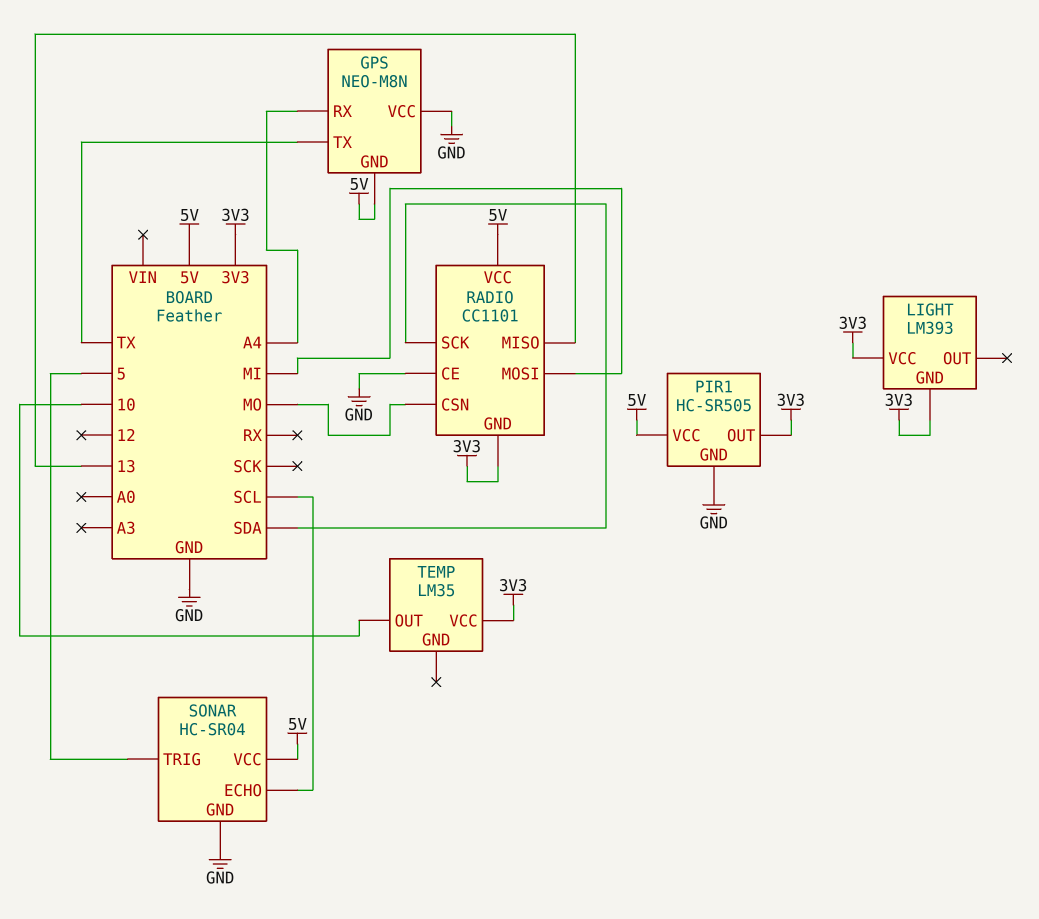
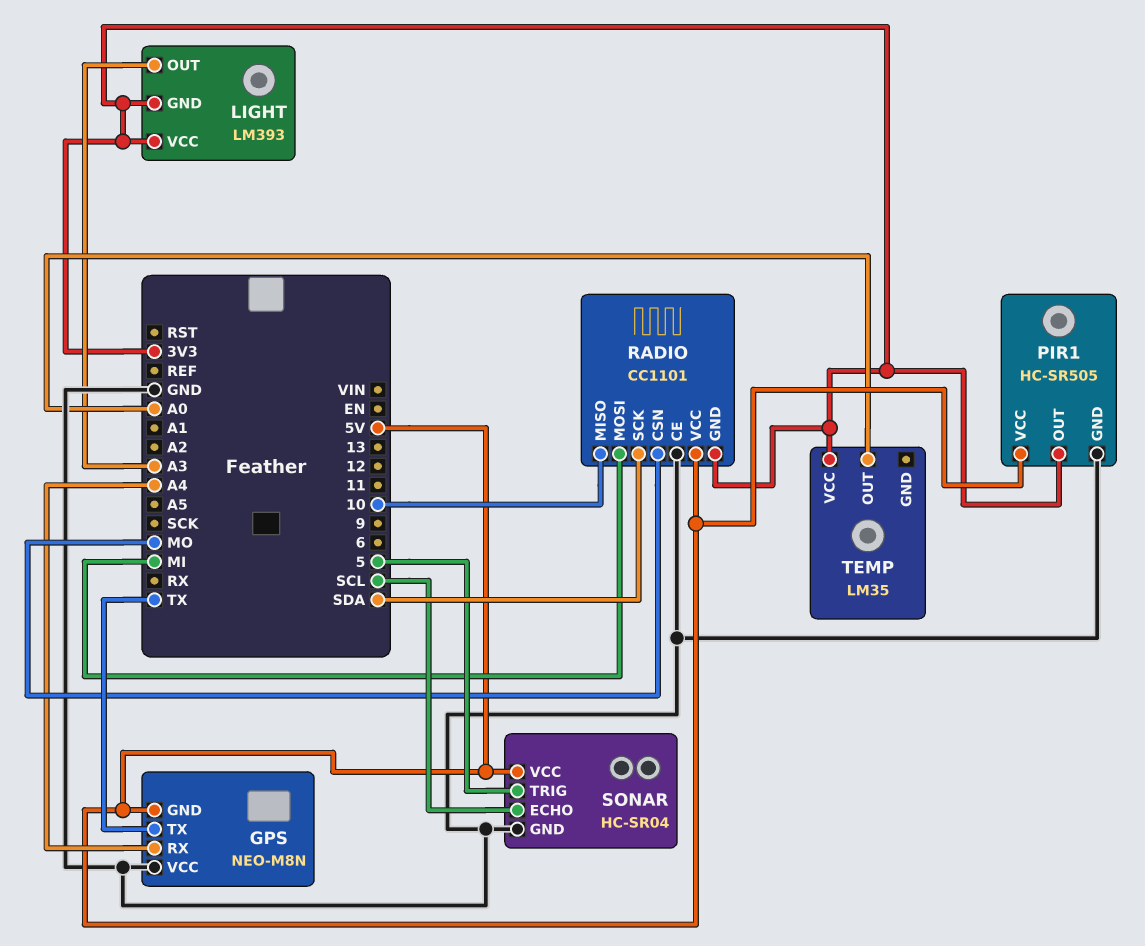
LIGHT pin OUT: none -> A3
RADIO pin MISO: 13 -> 10
TEMP pin OUT: 10 -> A0

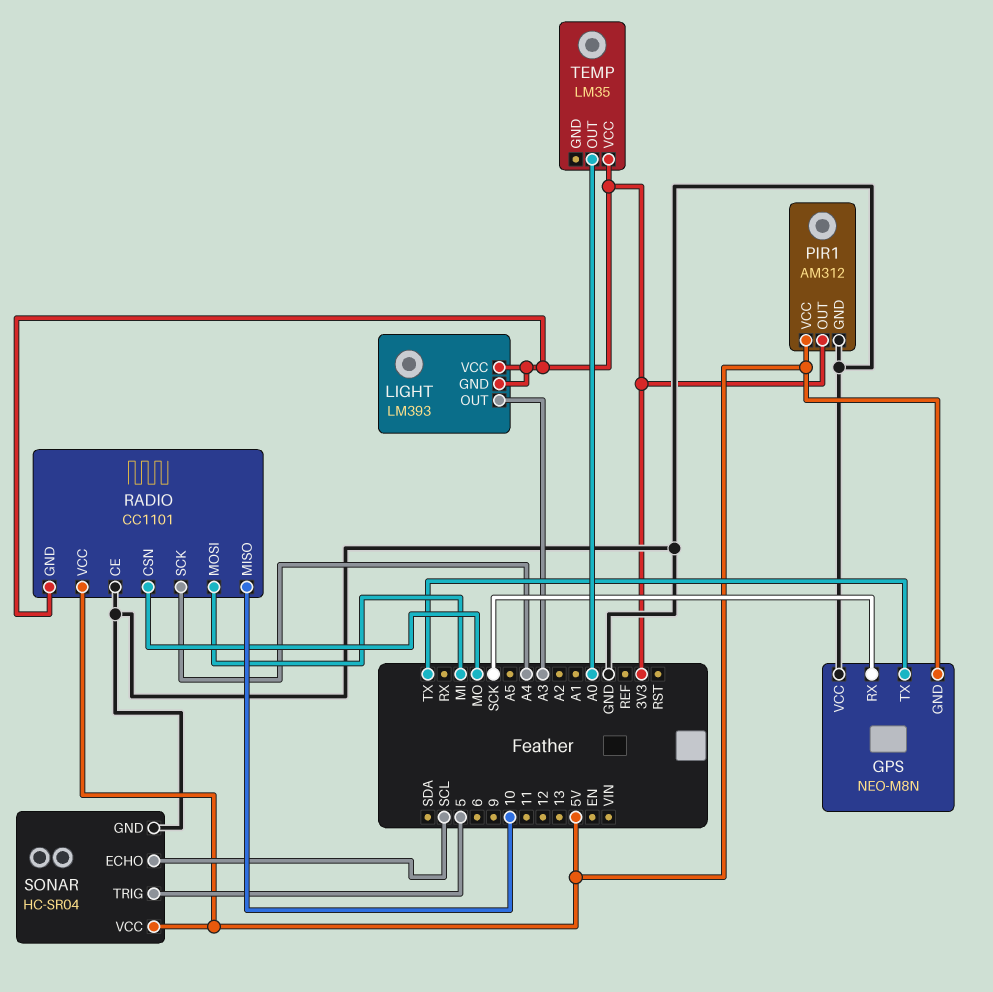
GPS pin RX: A4 -> SCK
PIR1: HC-SR505 -> AM312
RADIO pin SCK: SDA -> A4

